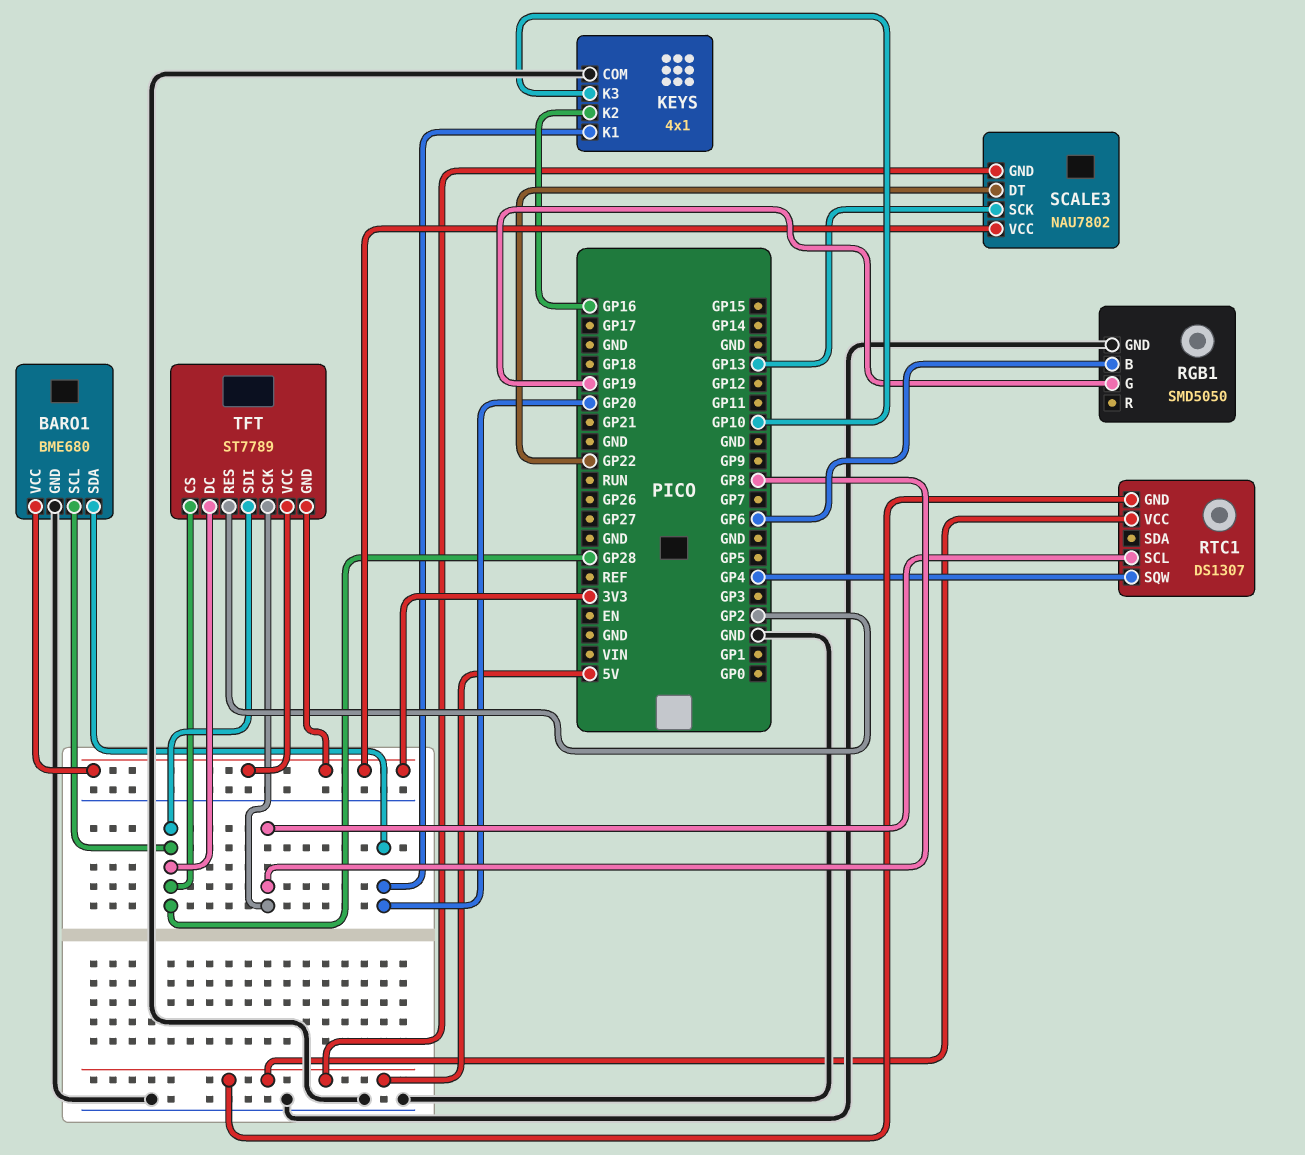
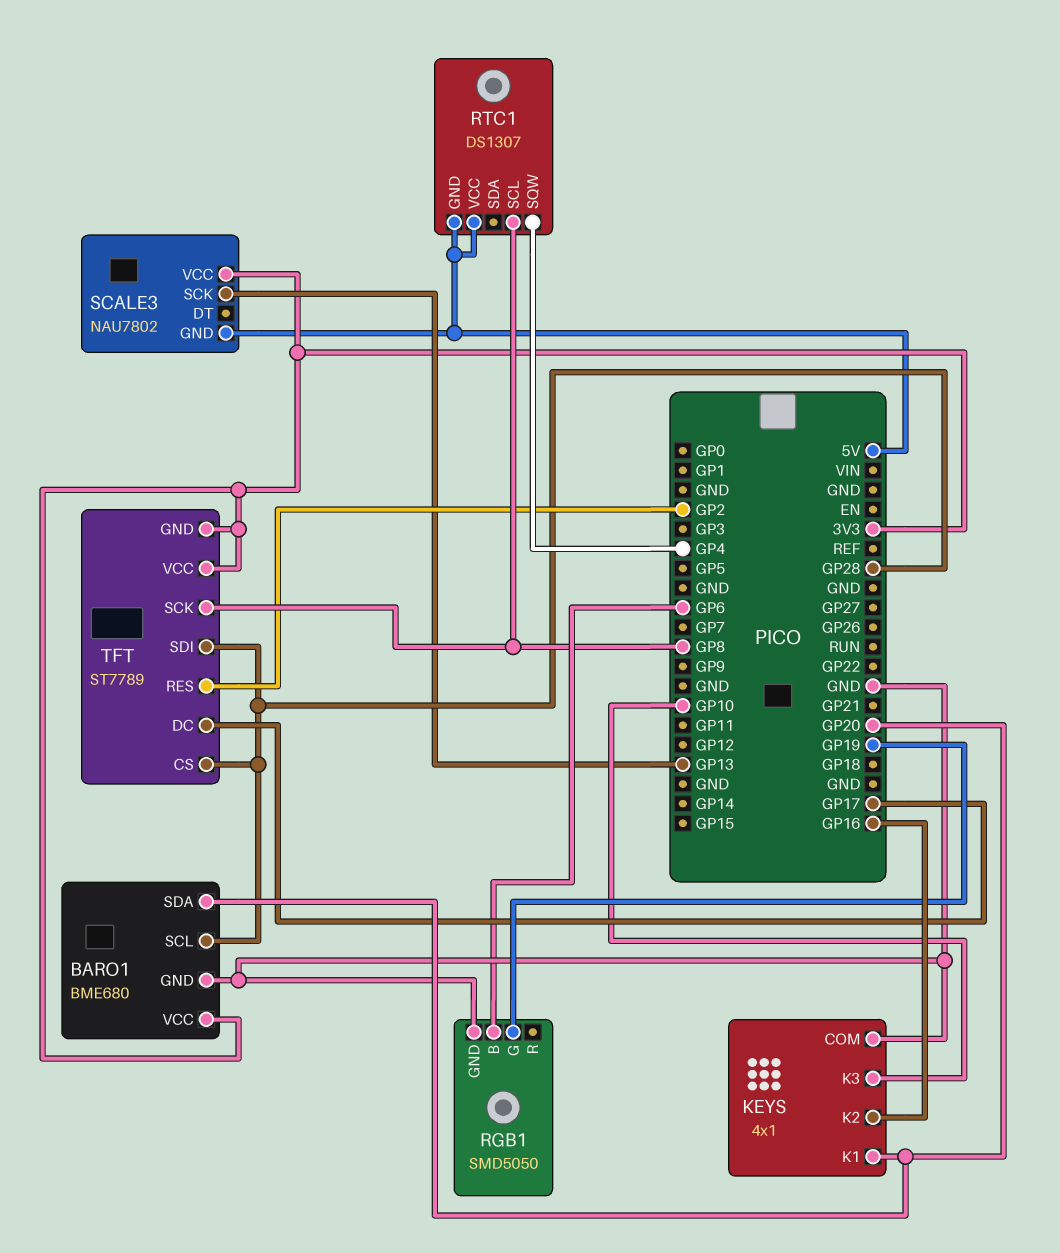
SCALE3 pin DT: GP22 -> none
TFT pin DC: GP28 -> GP17

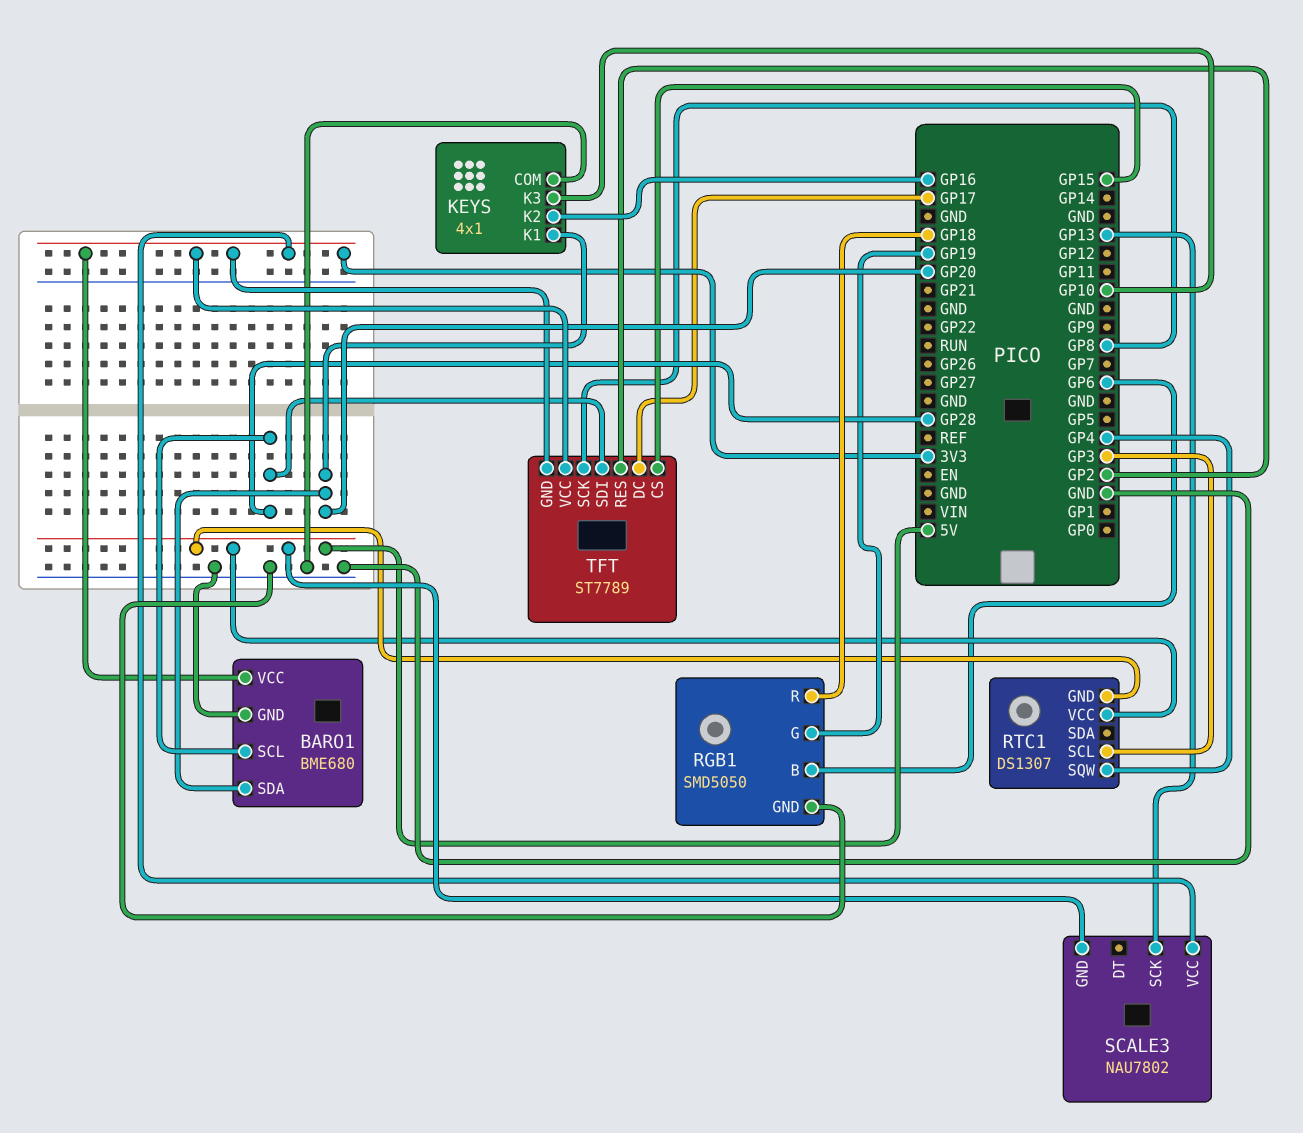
RGB1 pin R: none -> GP18
RTC1 pin SCL: GP8 -> GP3
TFT pin CS: GP28 -> GP15

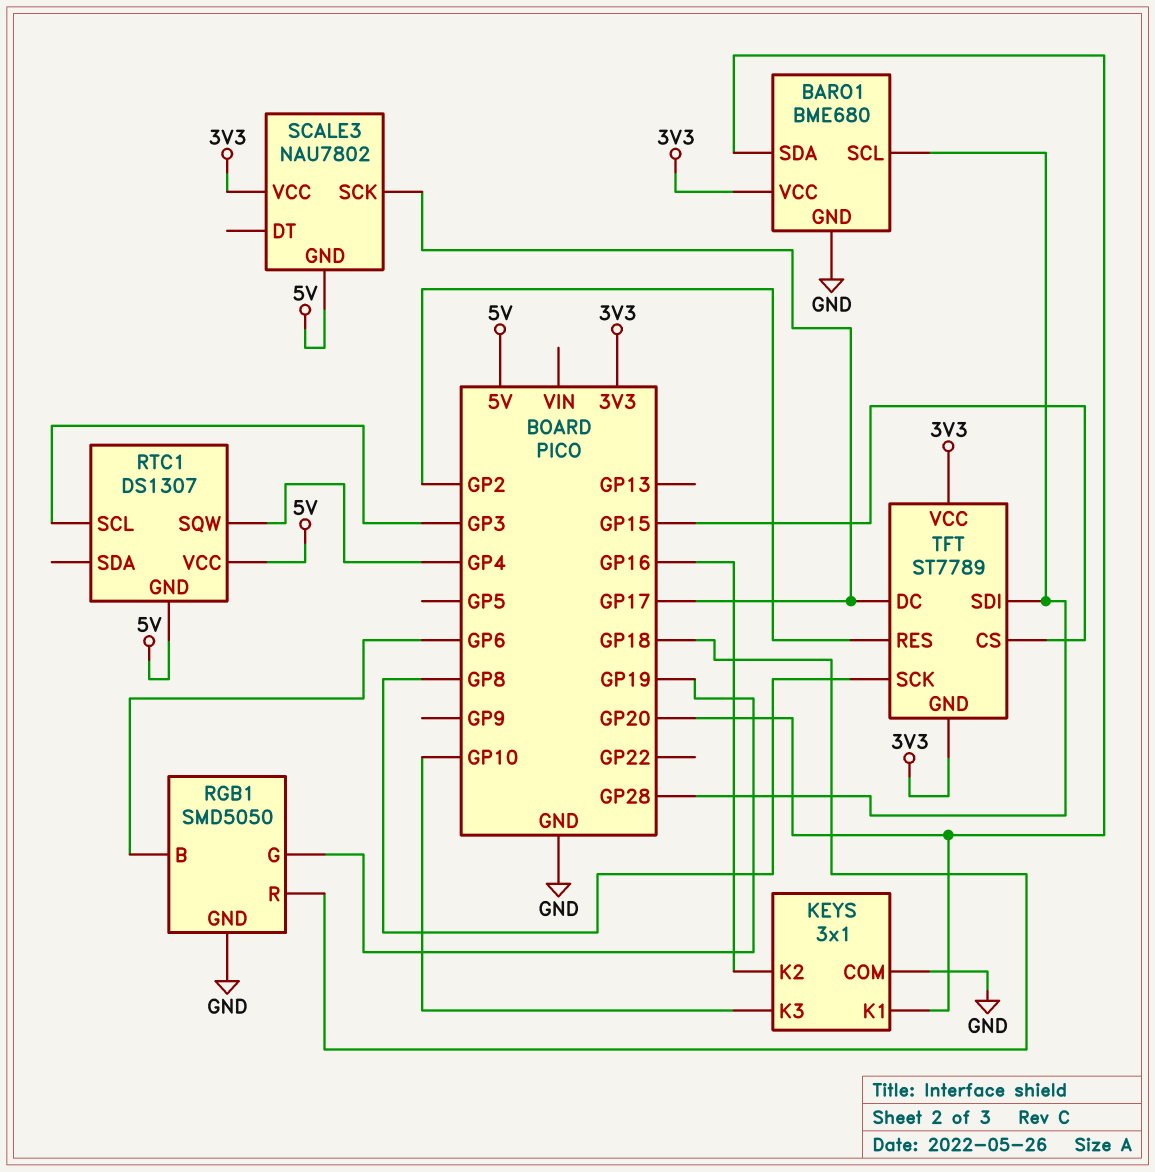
KEYS: 4x1 -> 3x1
SCALE3 pin SCK: GP13 -> GP17

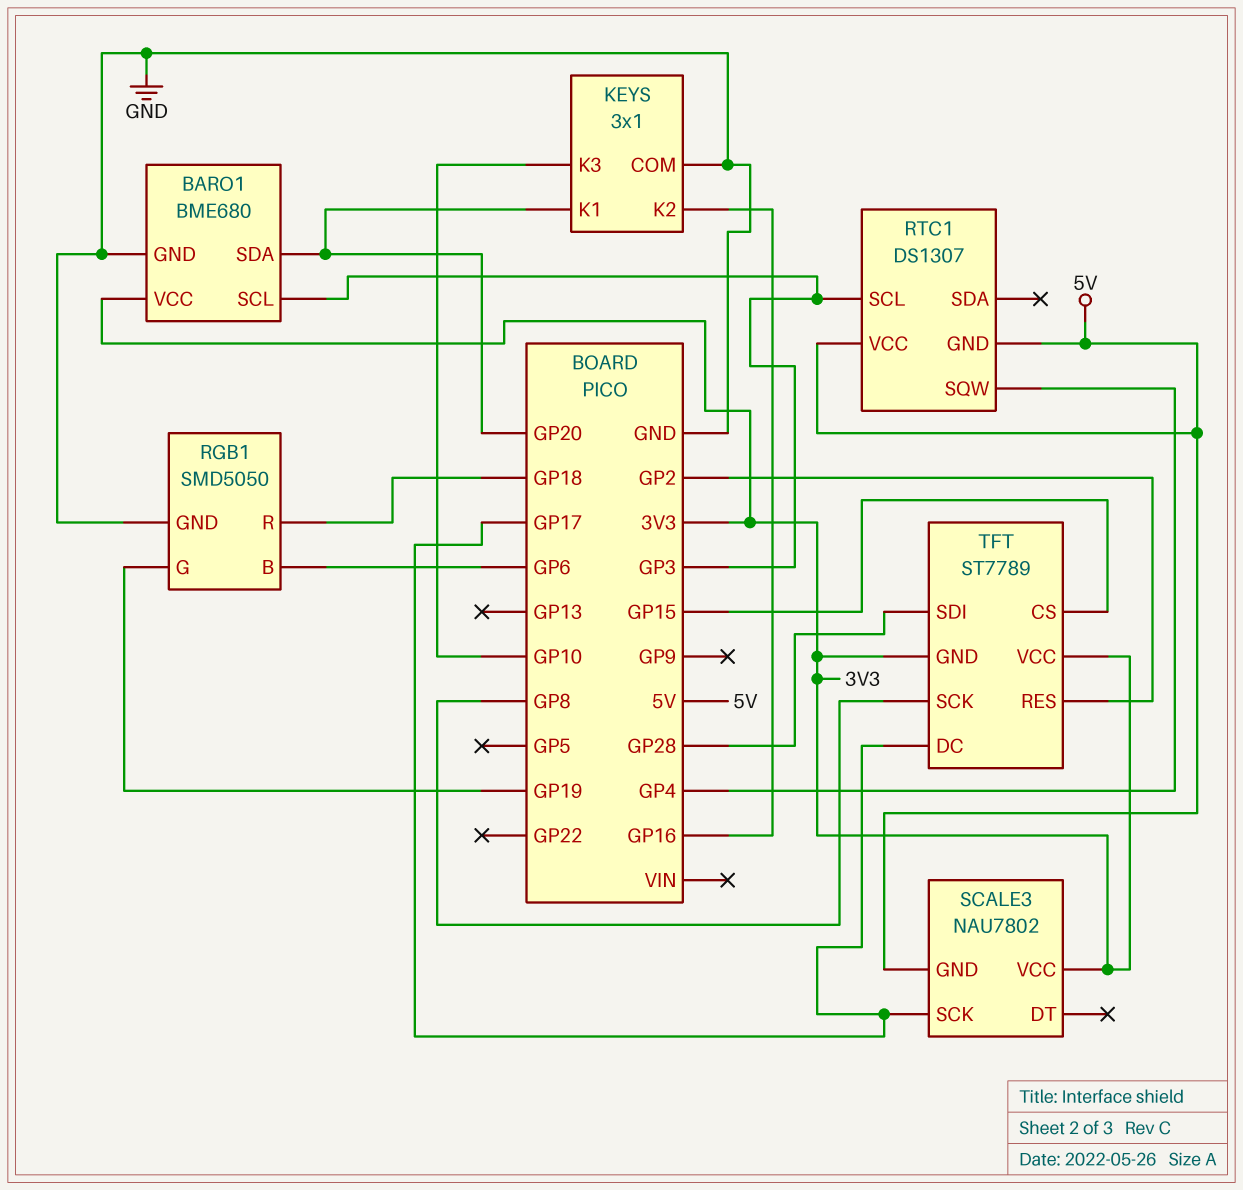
BARO1 pin SCL: GP28 -> GP3

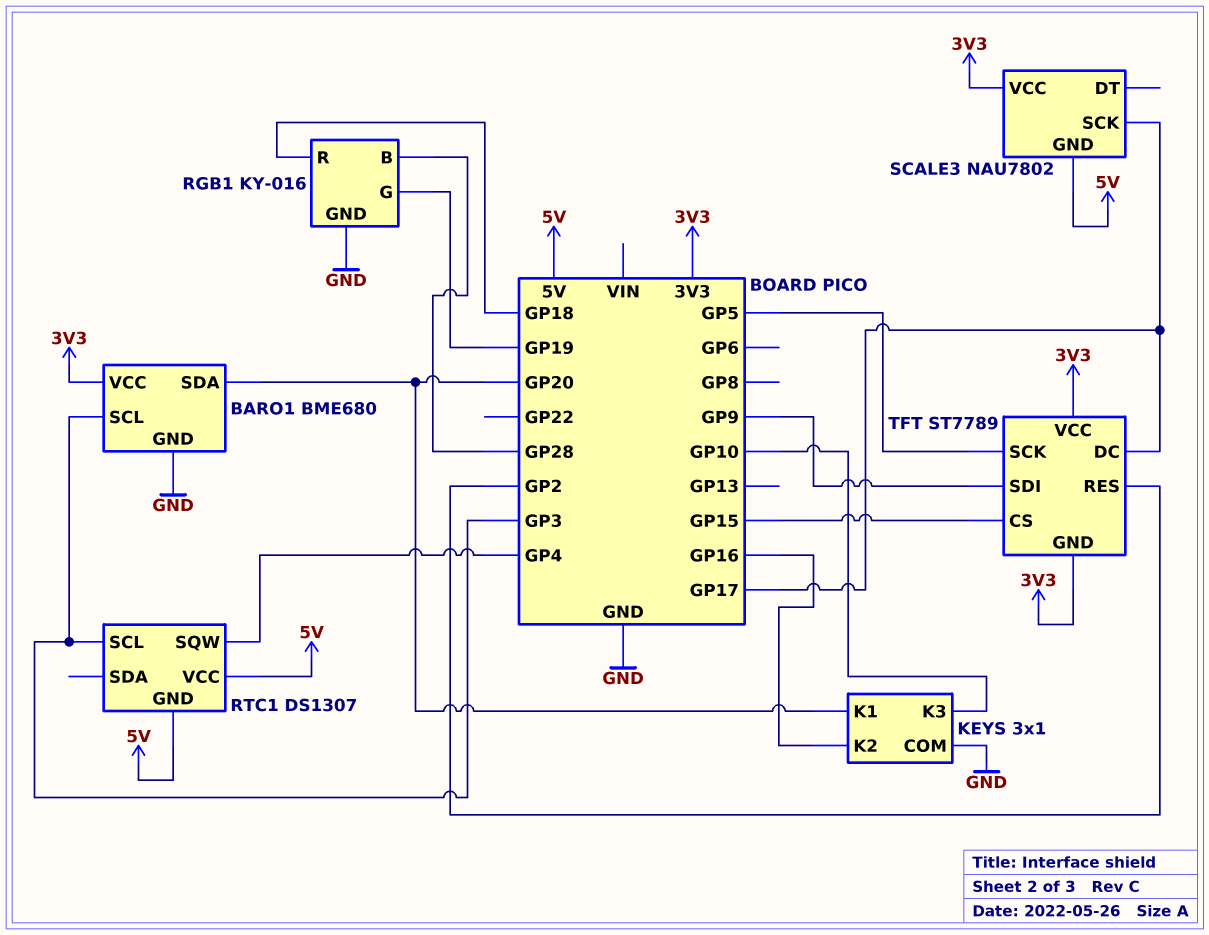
RGB1: SMD5050 -> KY-016
RGB1 pin B: GP6 -> GP28
TFT pin SCK: GP8 -> GP5
TFT pin SDI: GP28 -> GP9

